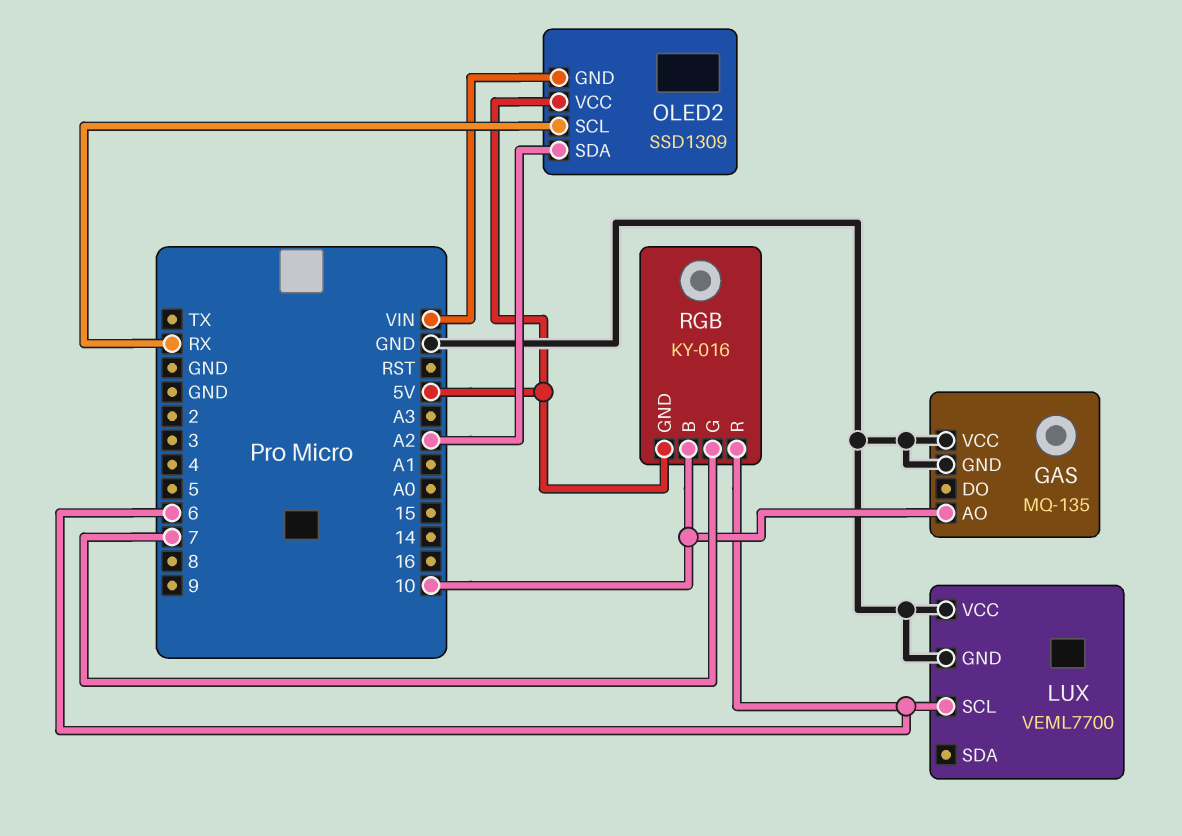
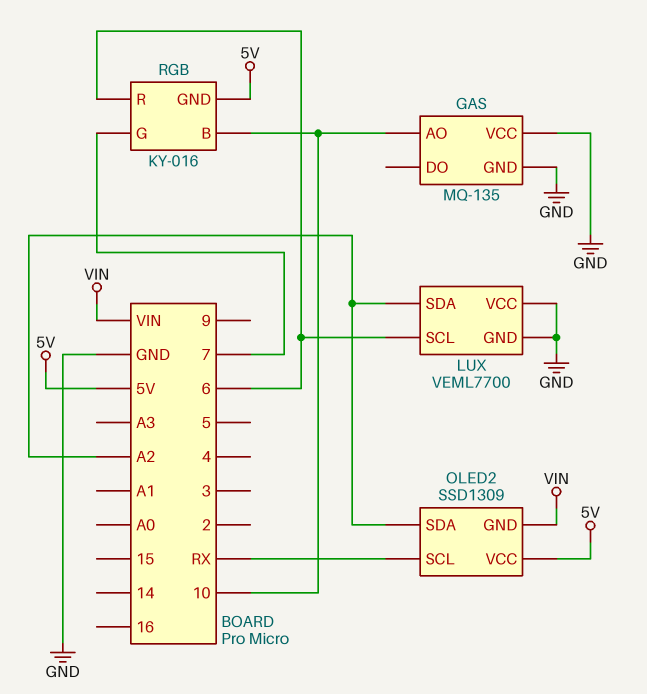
LUX pin SDA: none -> A2

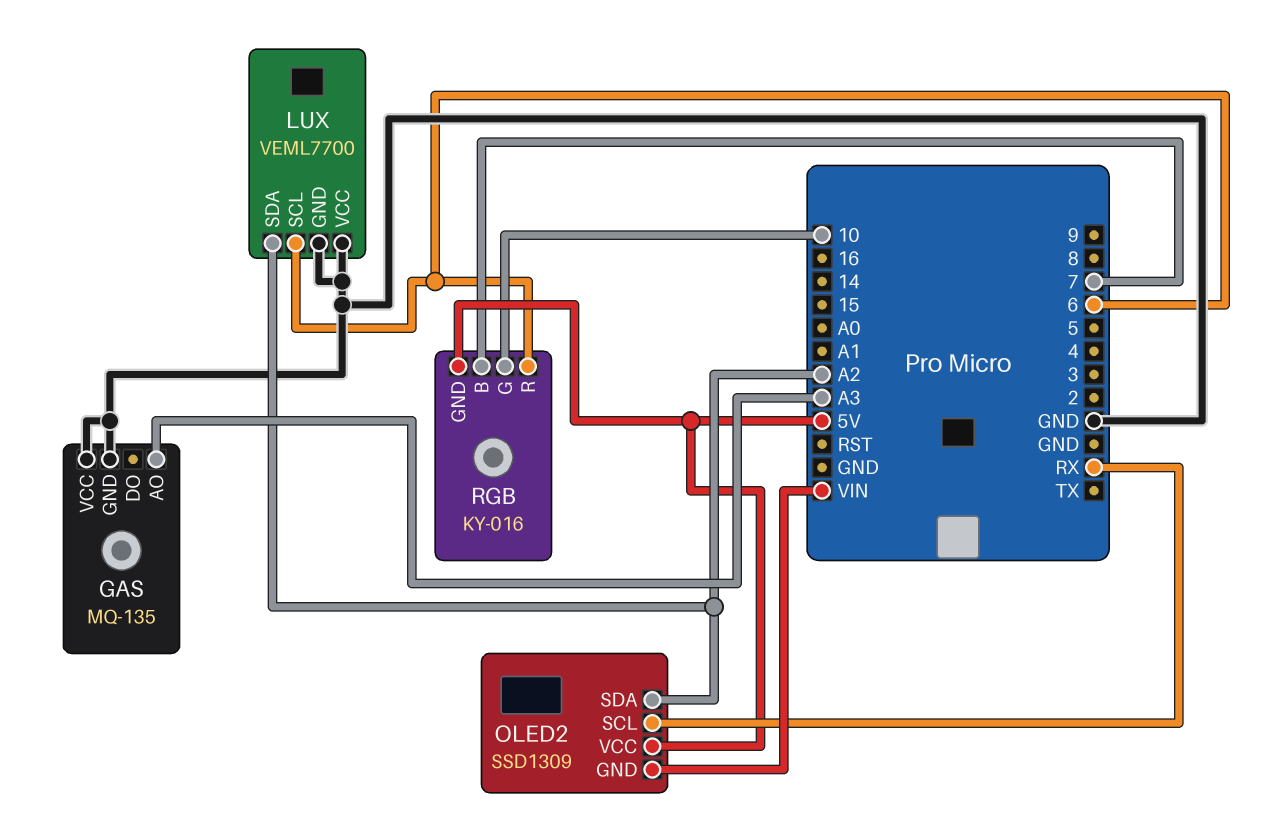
GAS pin AO: 10 -> A3
RGB pin B: 10 -> 7
RGB pin G: 7 -> 10

